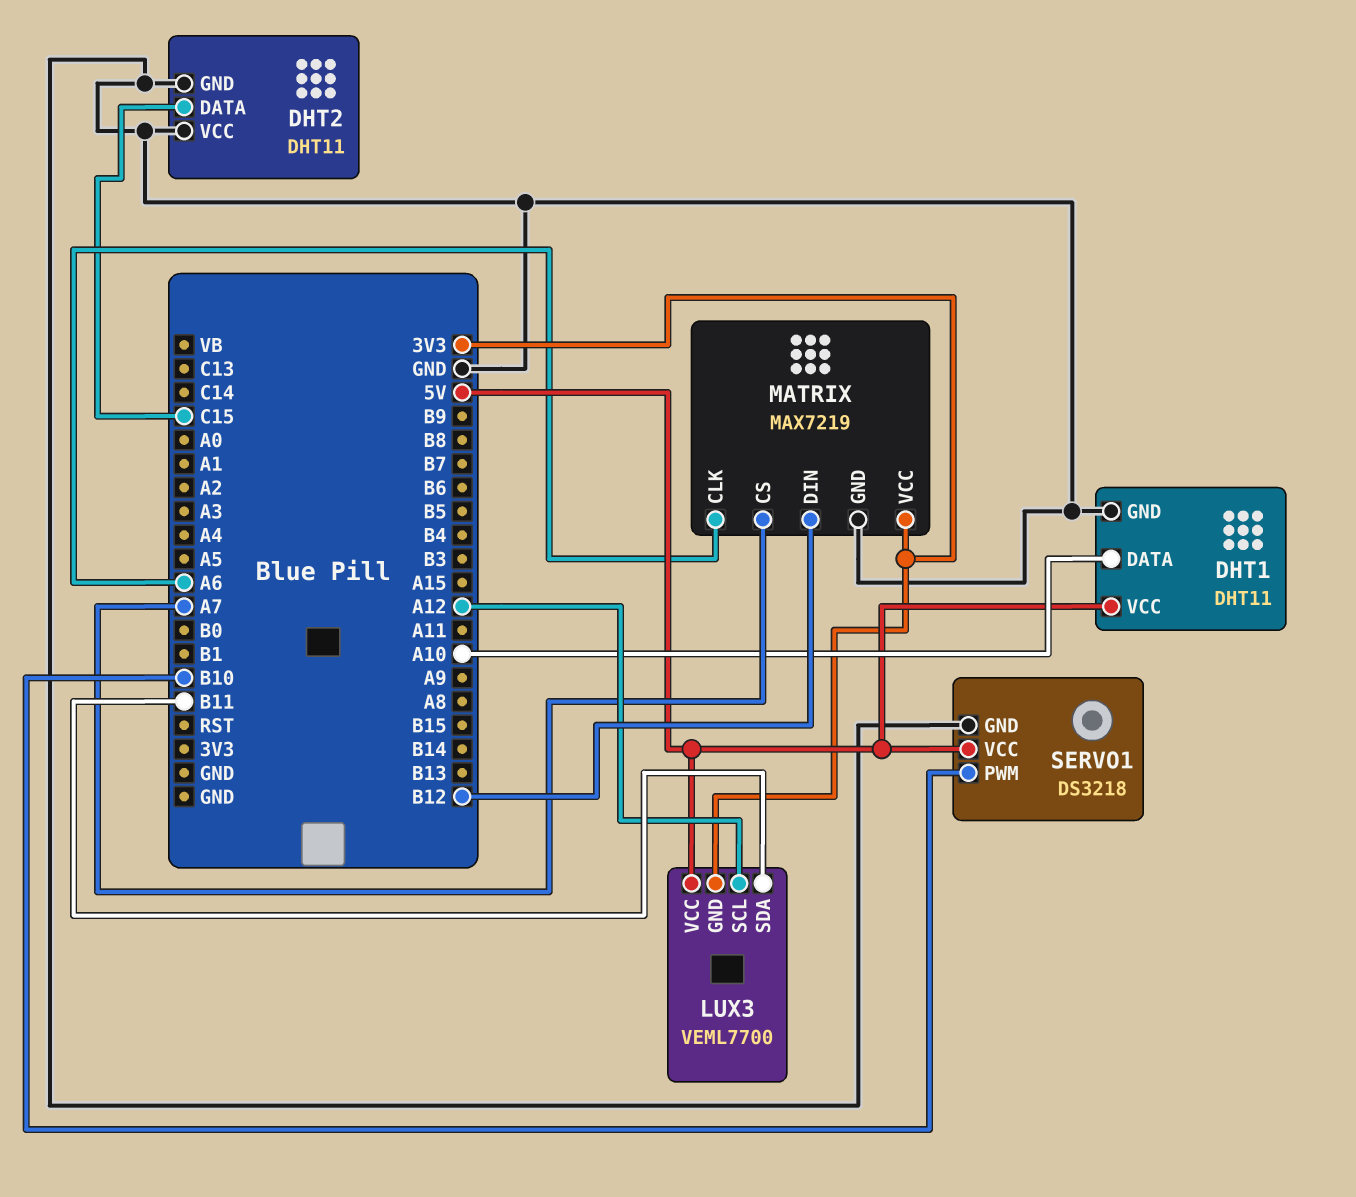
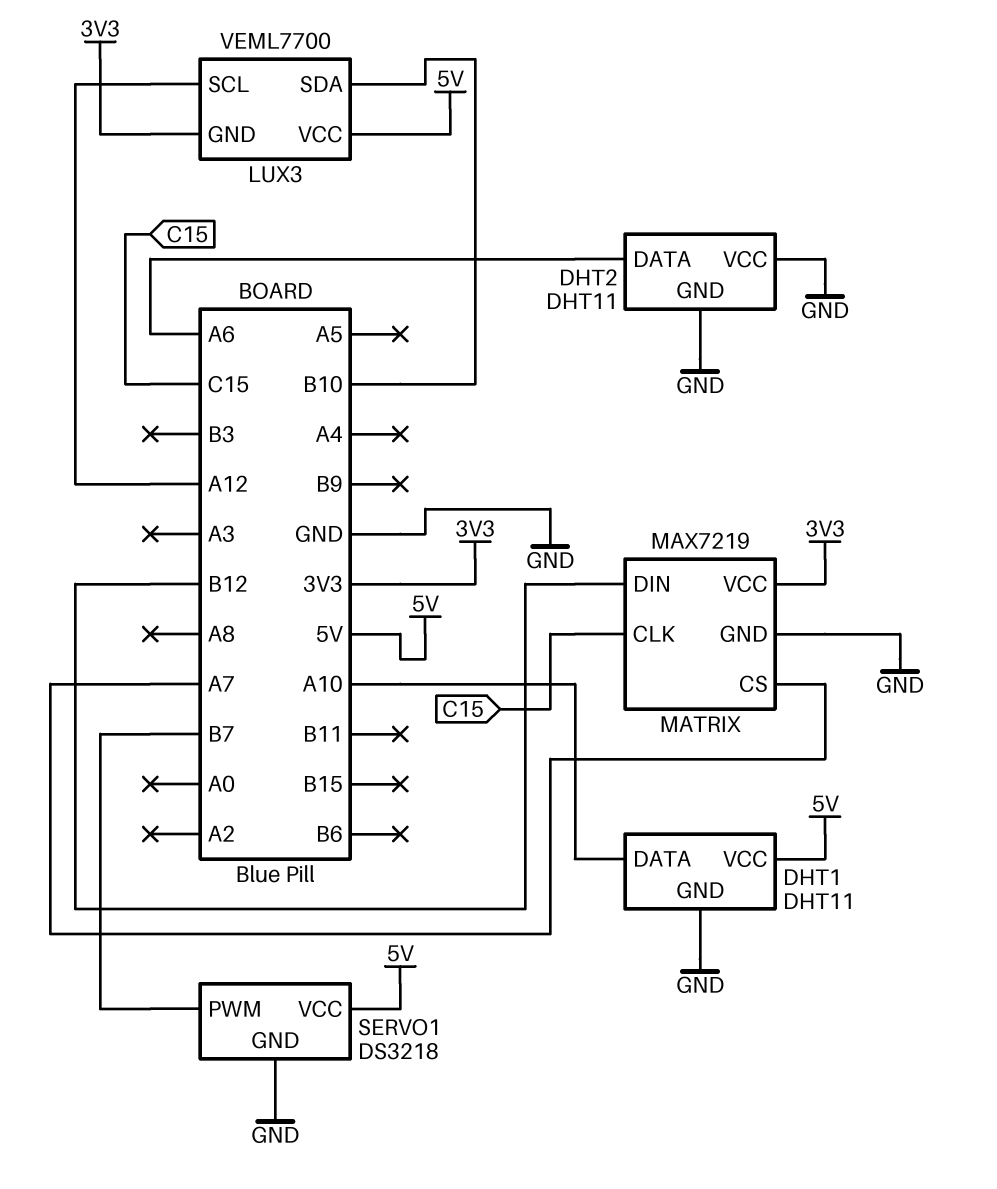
DHT2 pin DATA: C15 -> A6
LUX3 pin SDA: B11 -> B10
MATRIX pin CLK: A6 -> C15
SERVO1 pin PWM: B10 -> B7

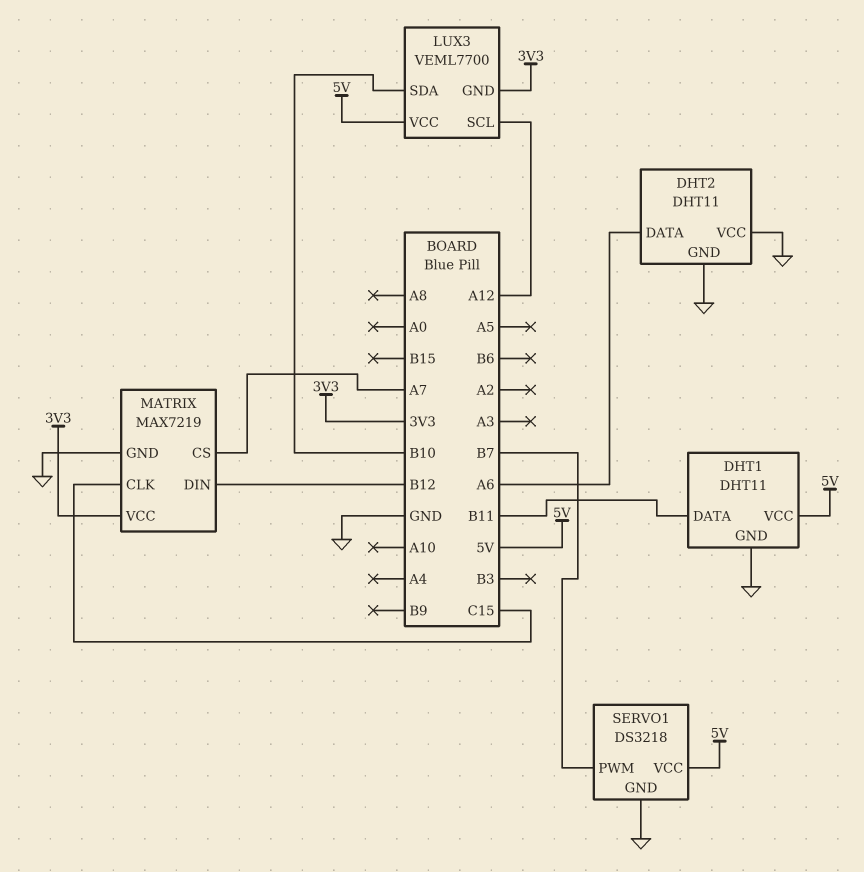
DHT1 pin DATA: A10 -> B11

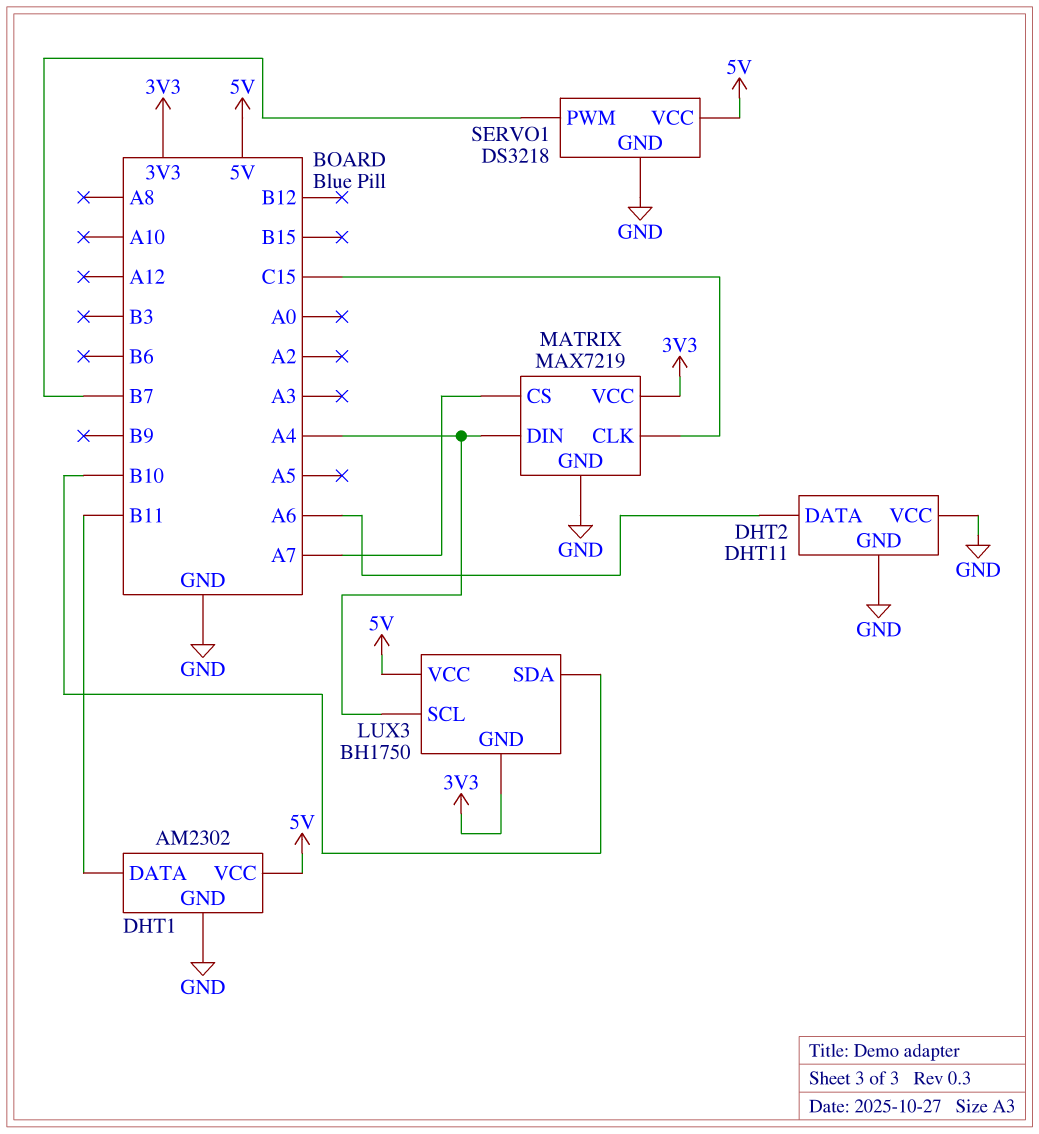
DHT1: DHT11 -> AM2302
LUX3: VEML7700 -> BH1750
LUX3 pin SCL: A12 -> A4
MATRIX pin DIN: B12 -> A4

